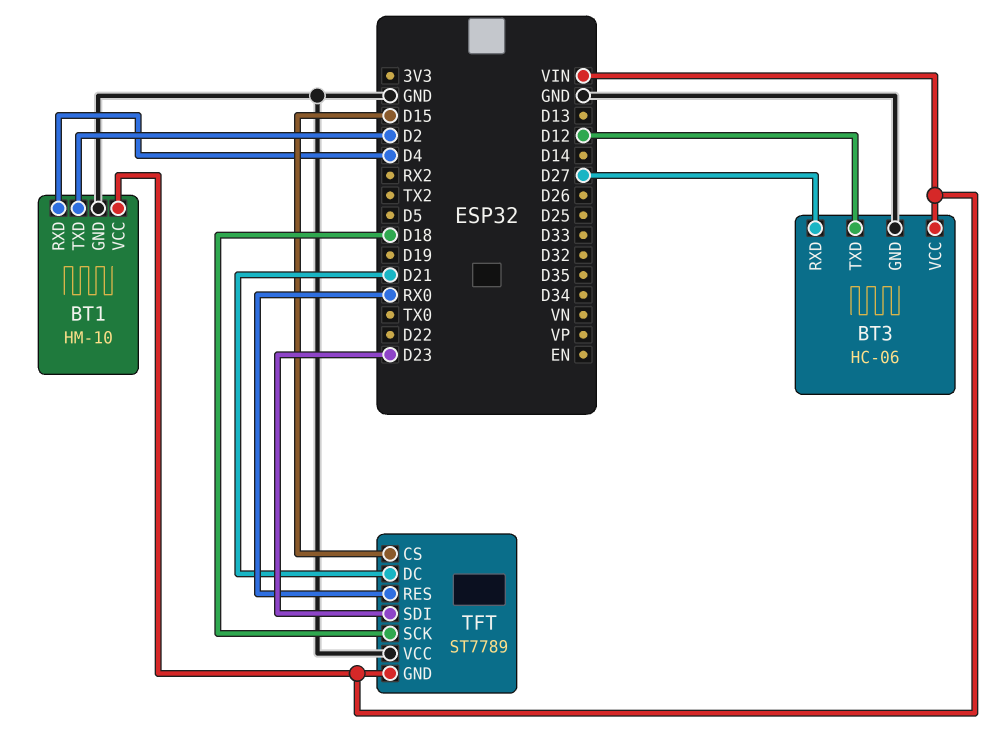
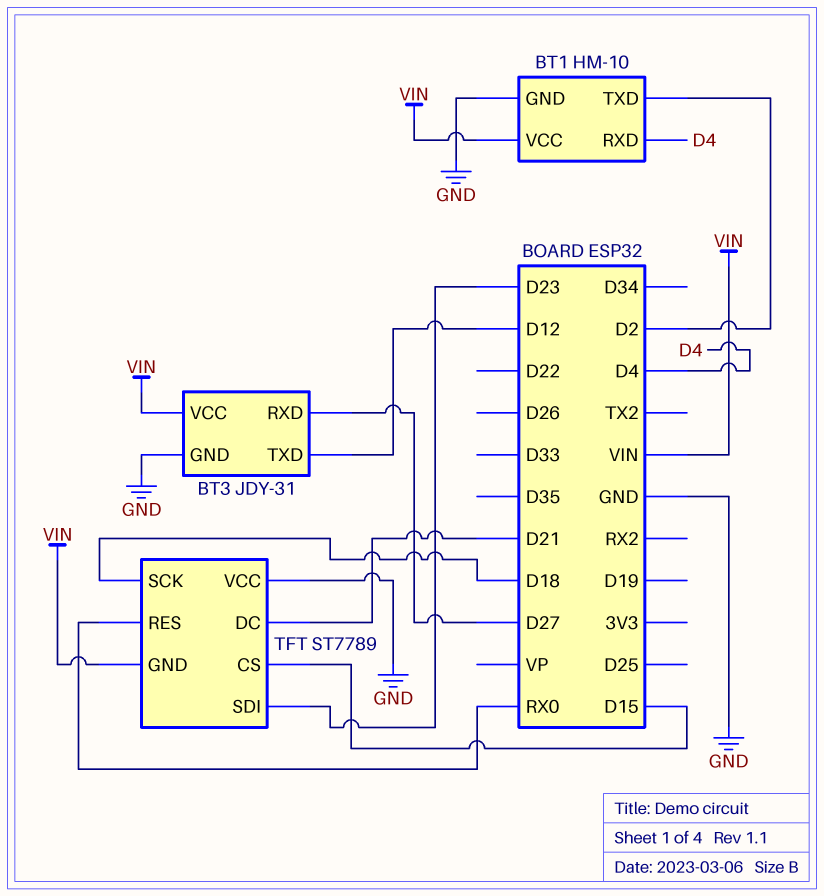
BT3: HC-06 -> JDY-31

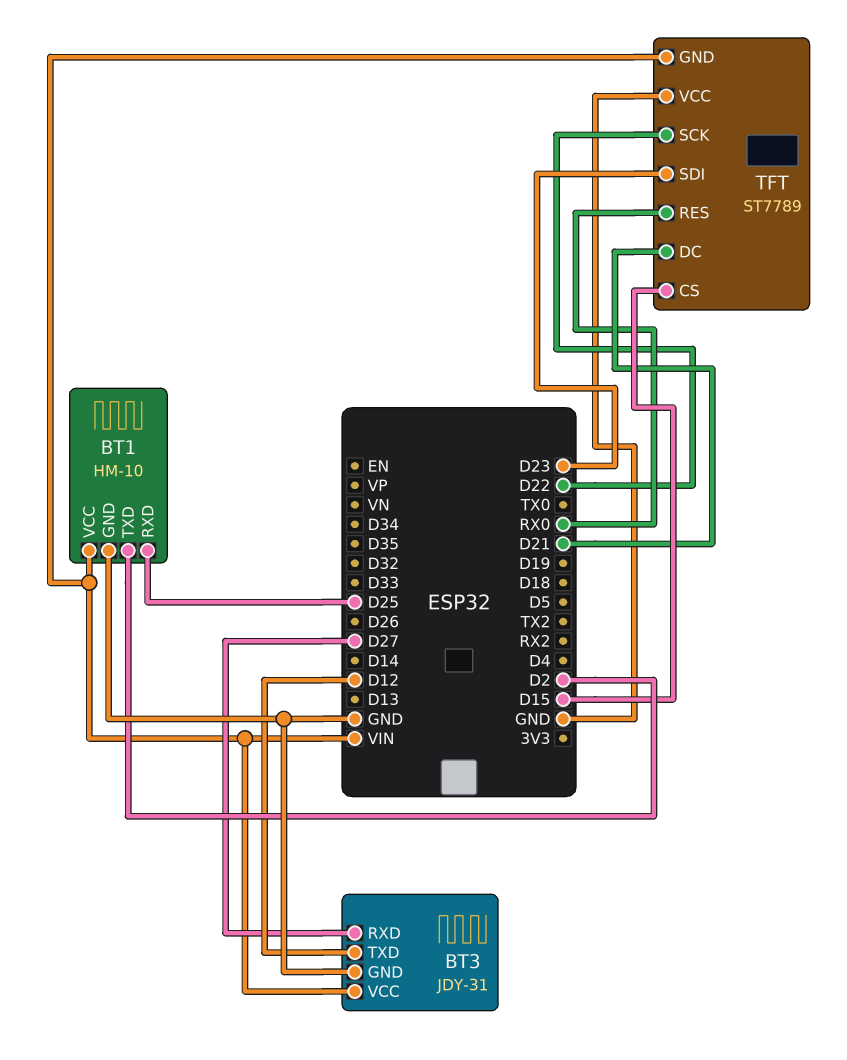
BT1 pin RXD: D4 -> D25
TFT pin SCK: D18 -> D22

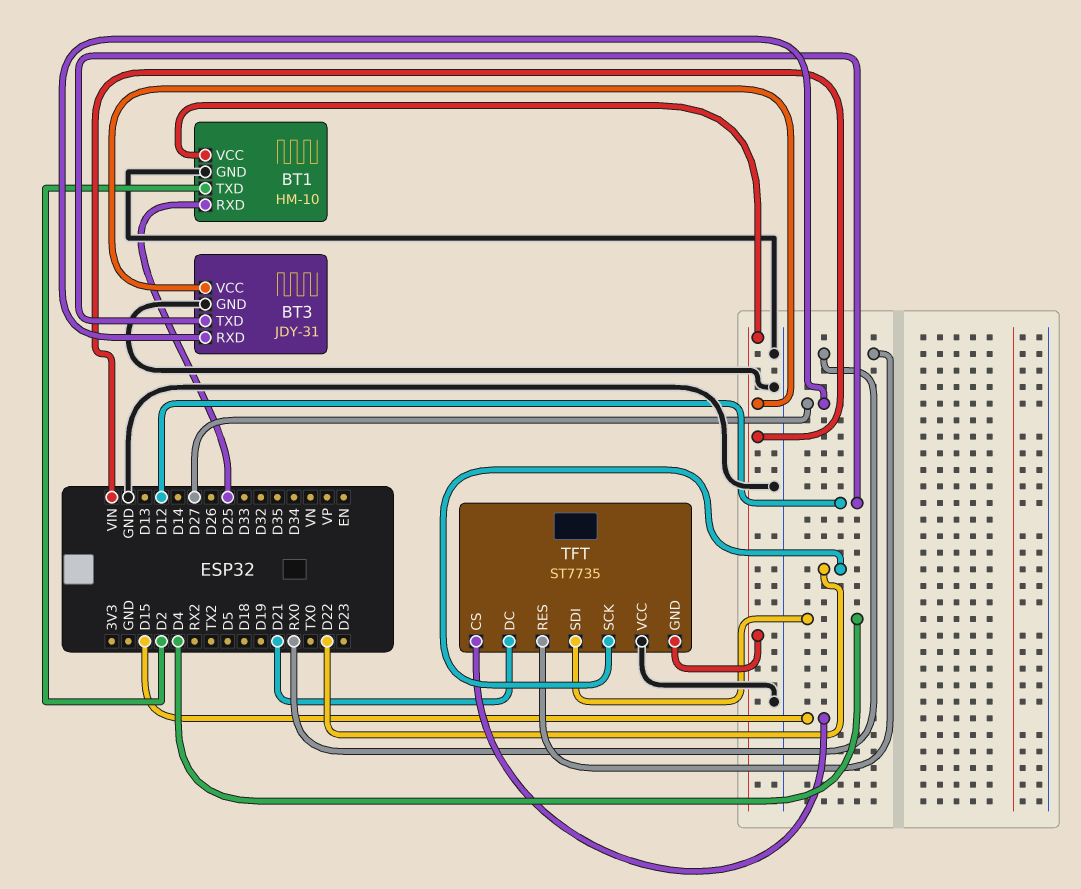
TFT: ST7789 -> ST7735
TFT pin SDI: D23 -> D4

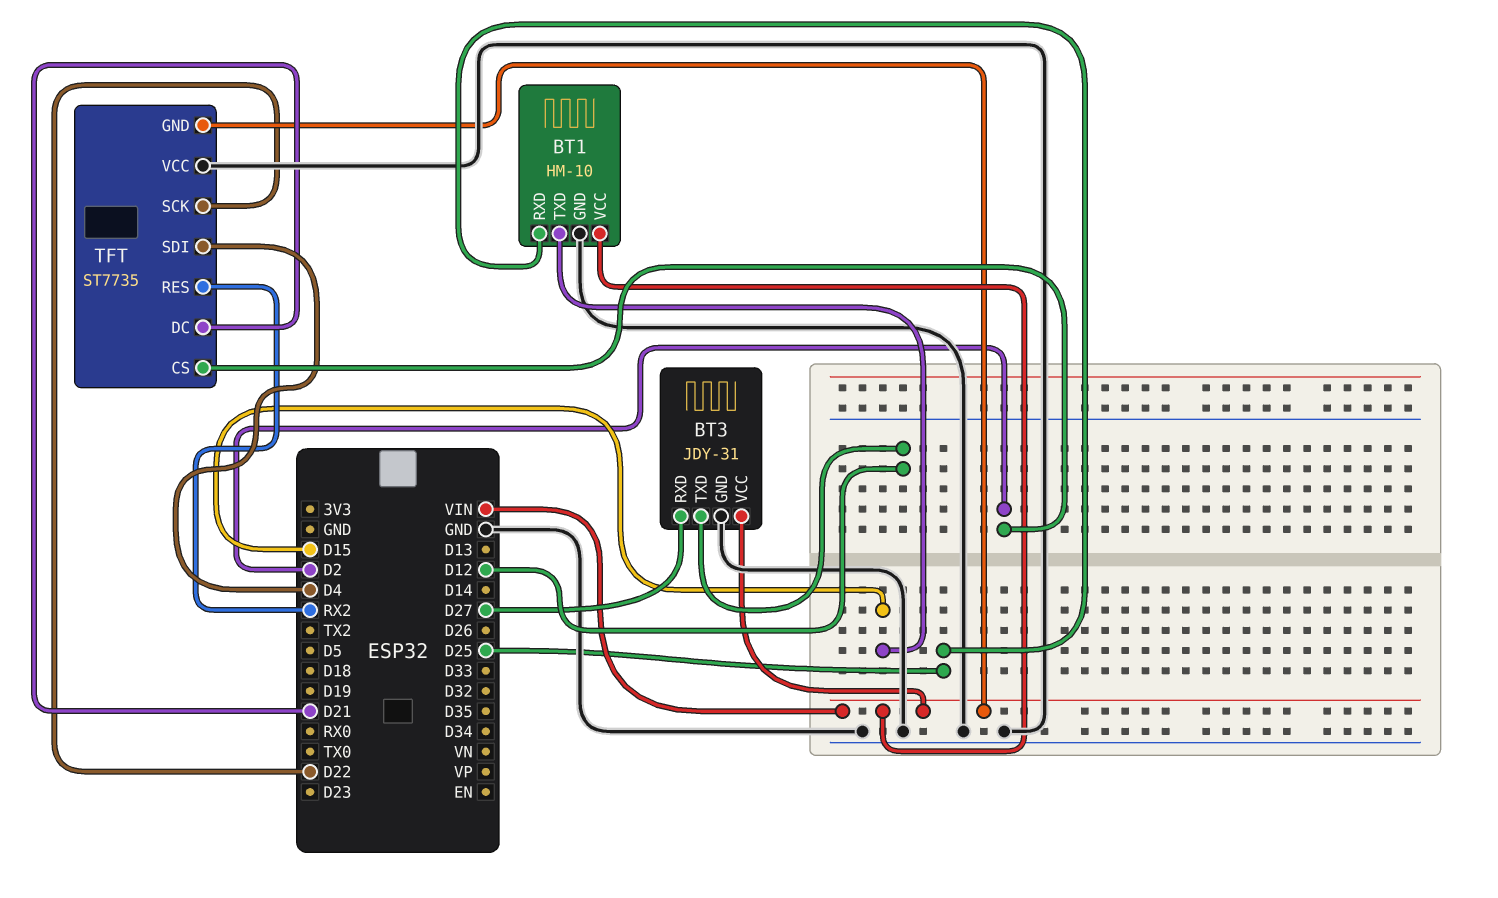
BT1 pin TXD: D2 -> D15
TFT pin CS: D15 -> D2
TFT pin RES: RX0 -> RX2

